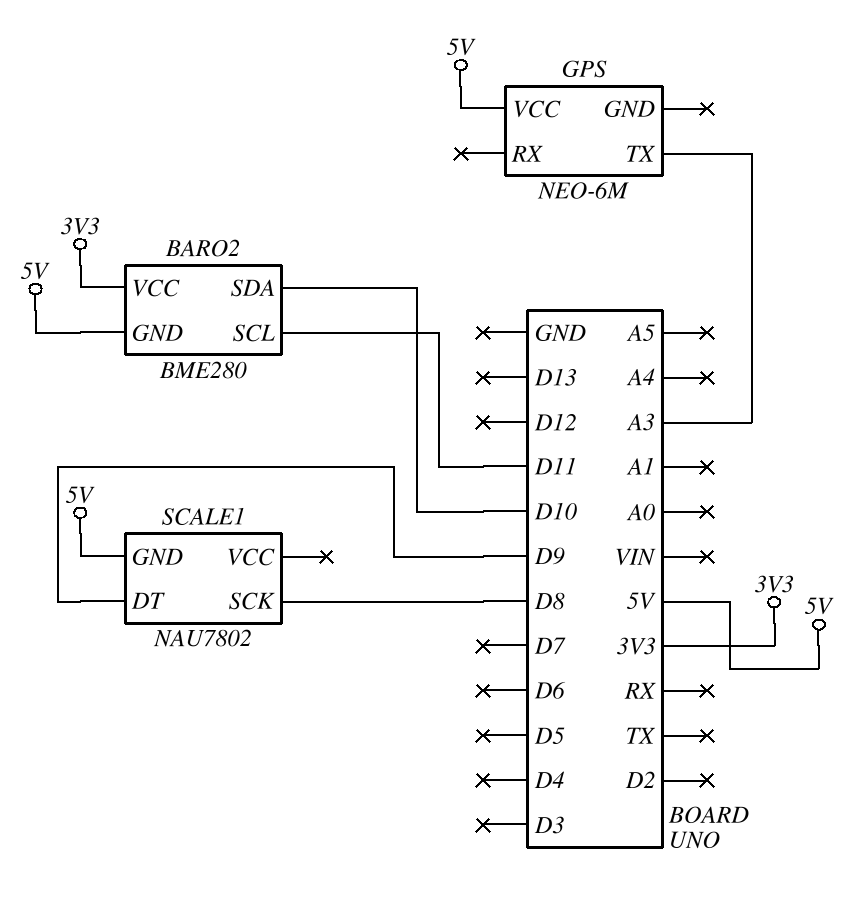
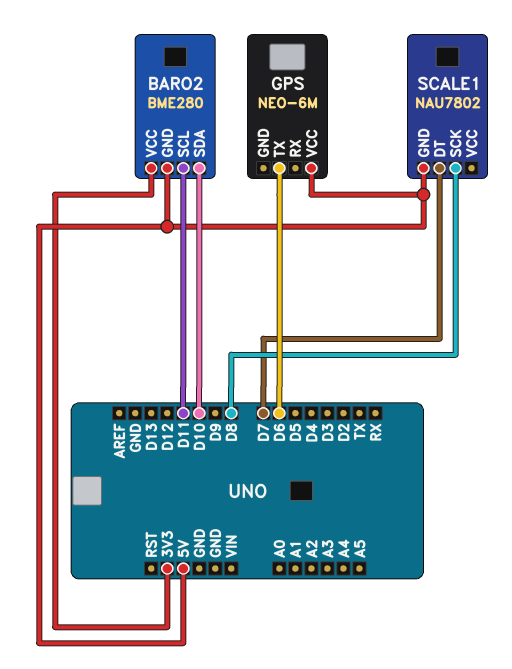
GPS pin TX: A3 -> D6
SCALE1 pin DT: D9 -> D7

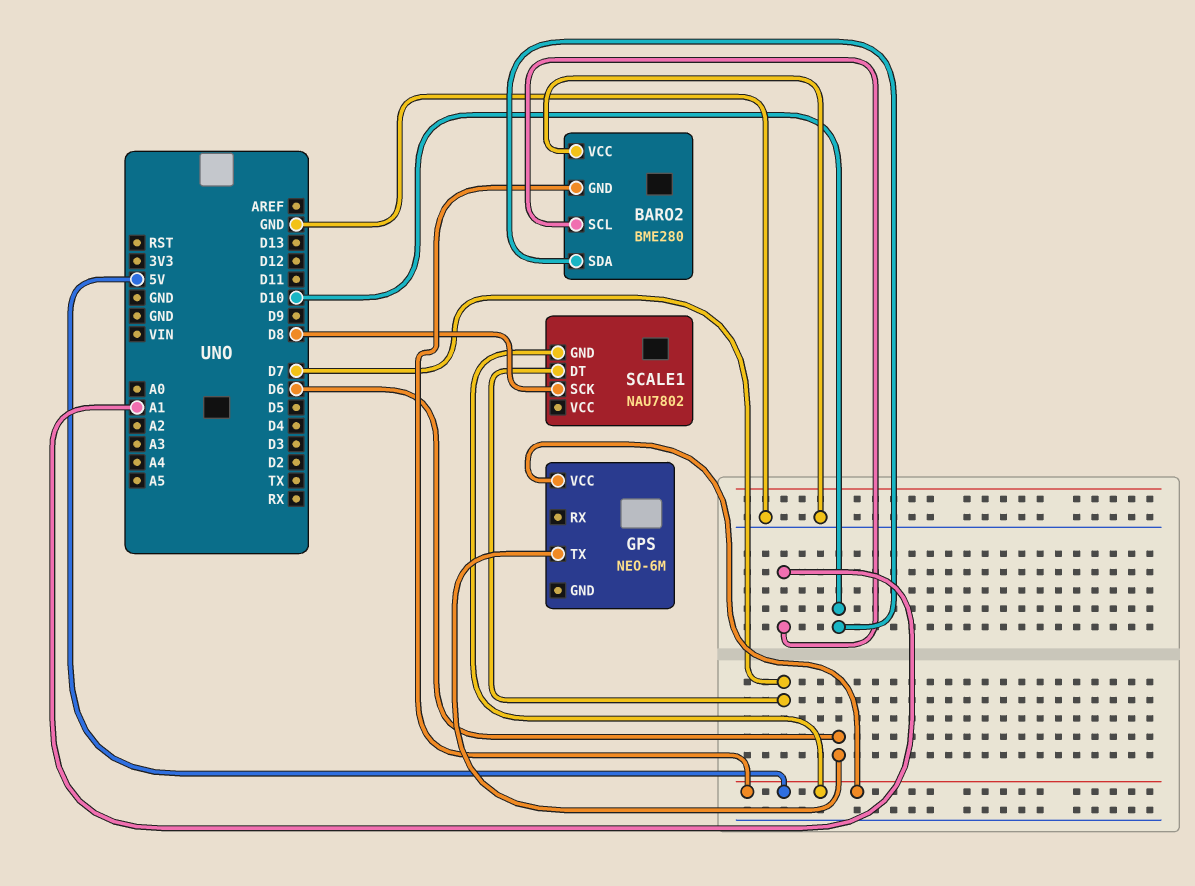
BARO2 pin SCL: D11 -> A1
BARO2 pin VCC: 3V3 -> GND

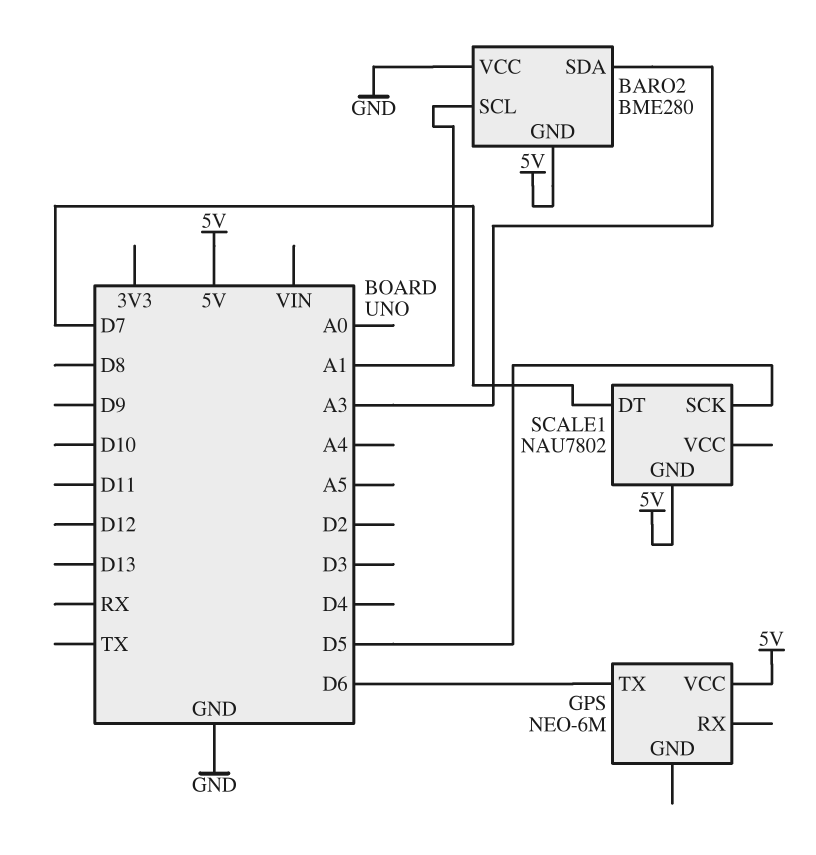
BARO2 pin SDA: D10 -> A3
SCALE1 pin SCK: D8 -> D5

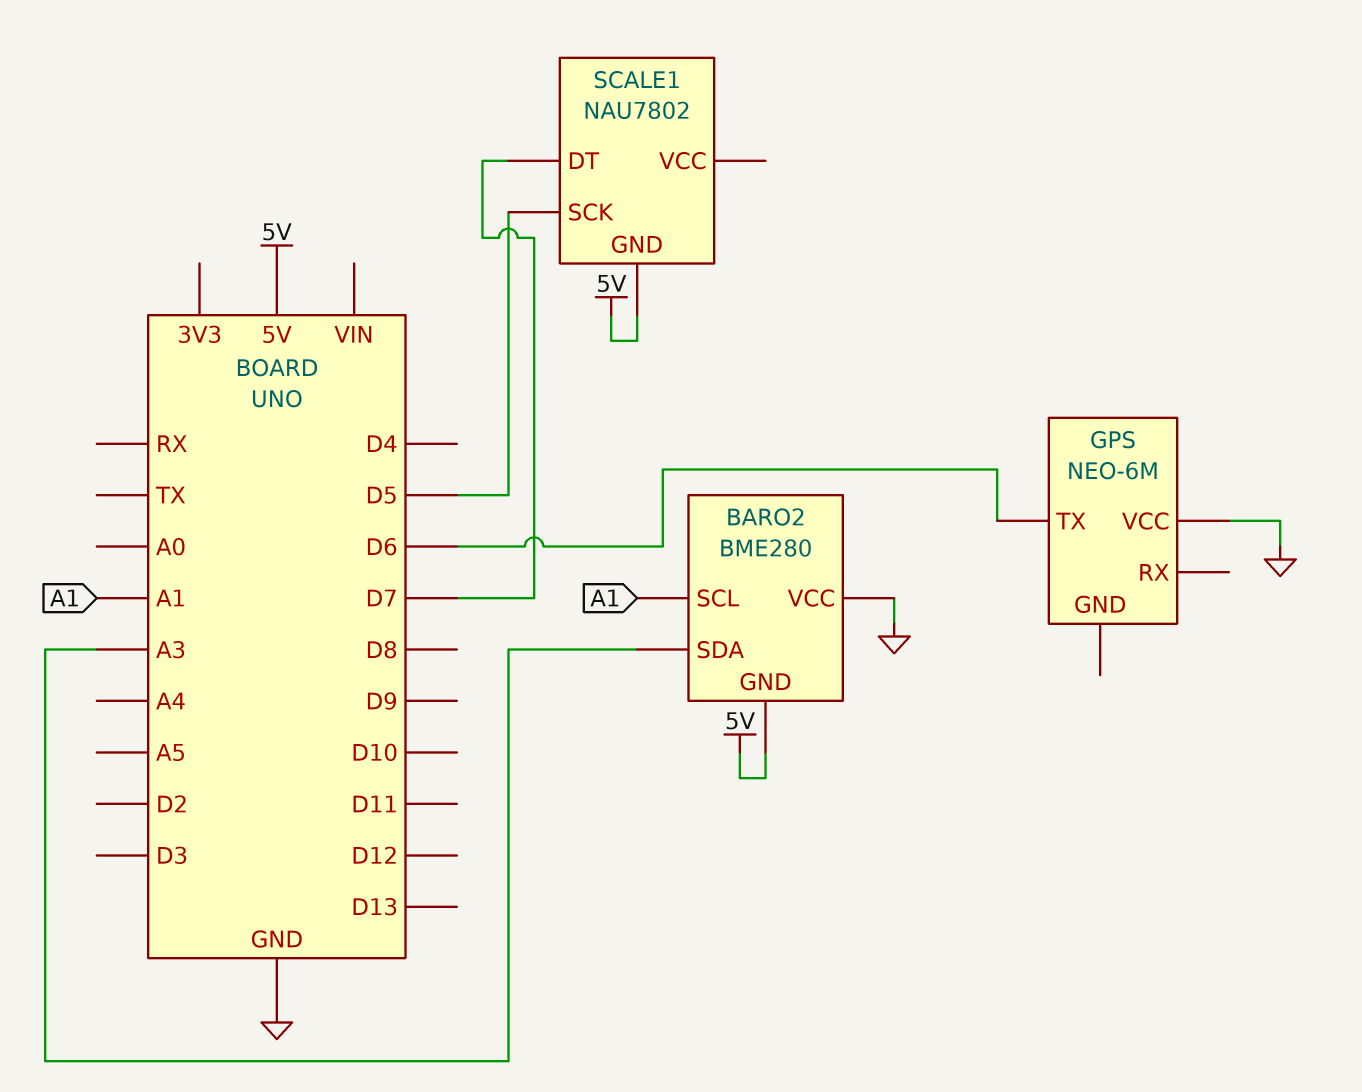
GPS pin VCC: 5V -> GND

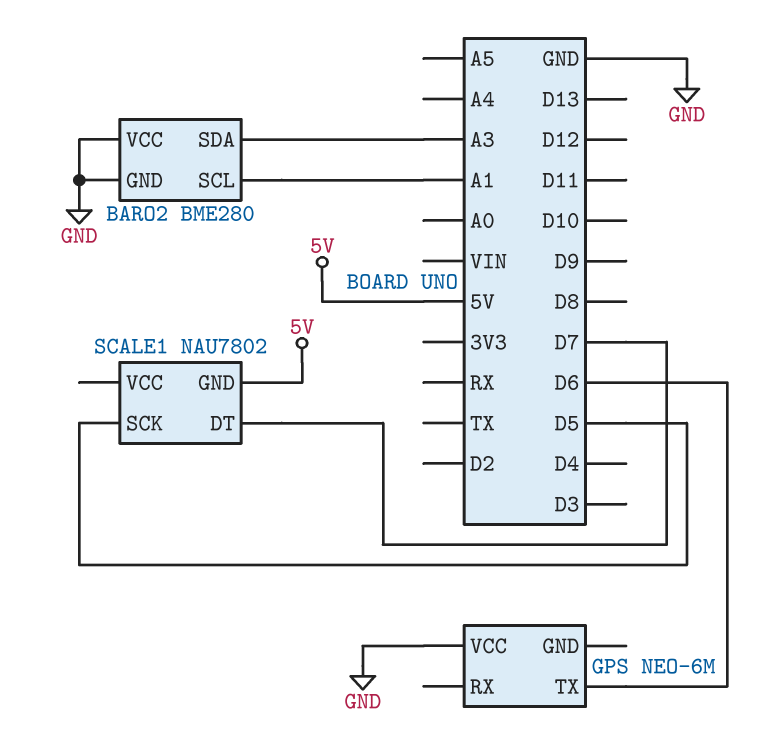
BARO2 pin GND: 5V -> GND

